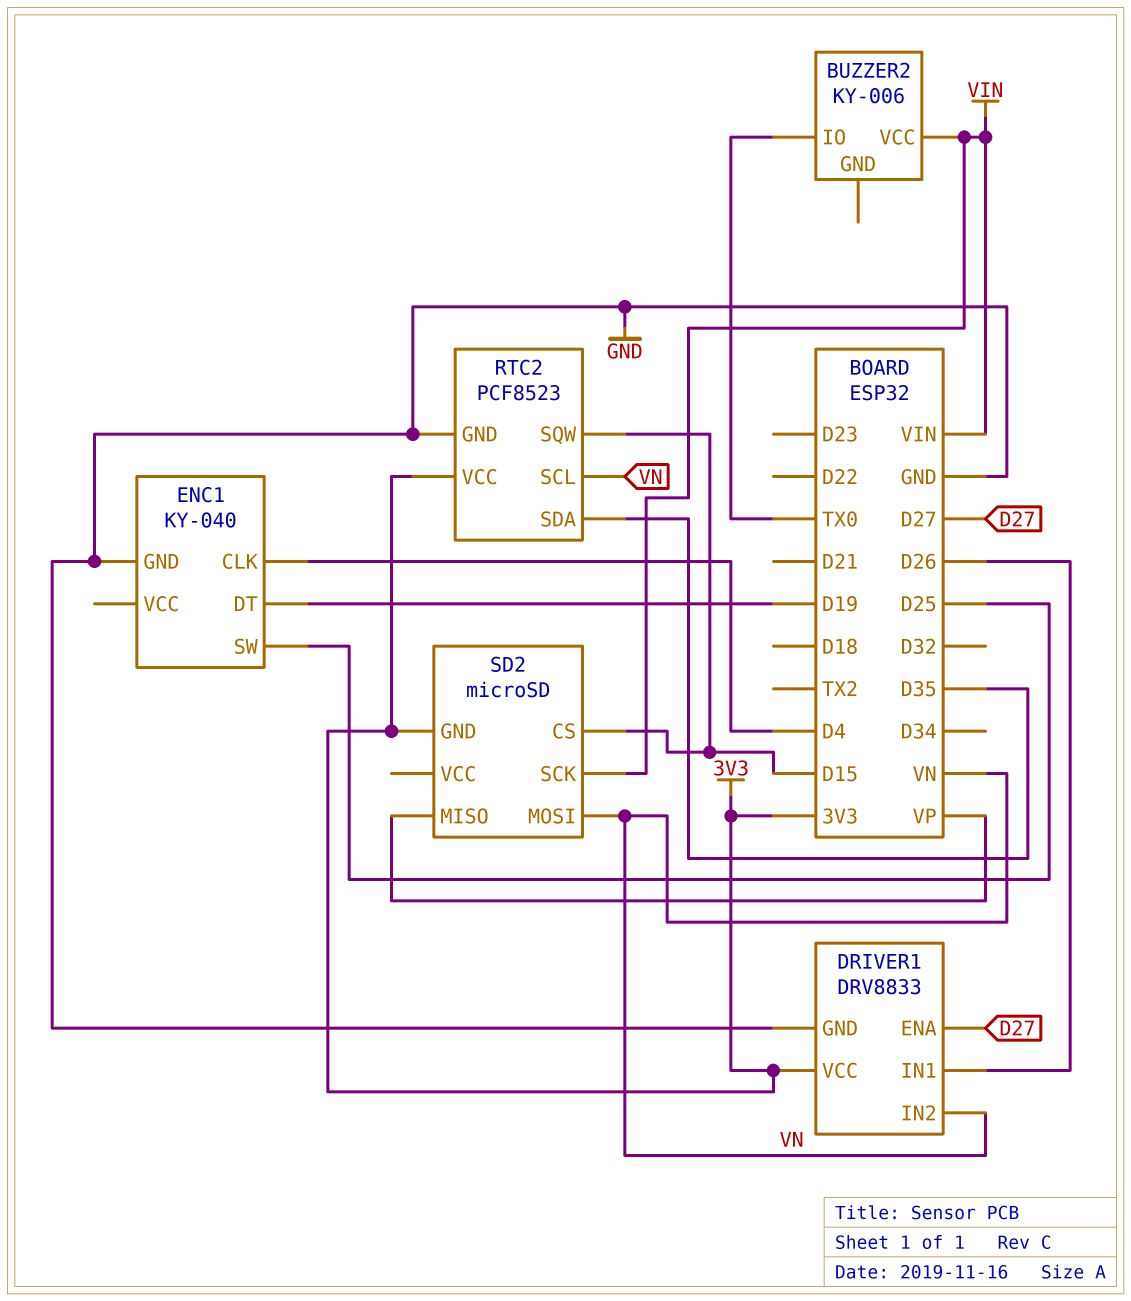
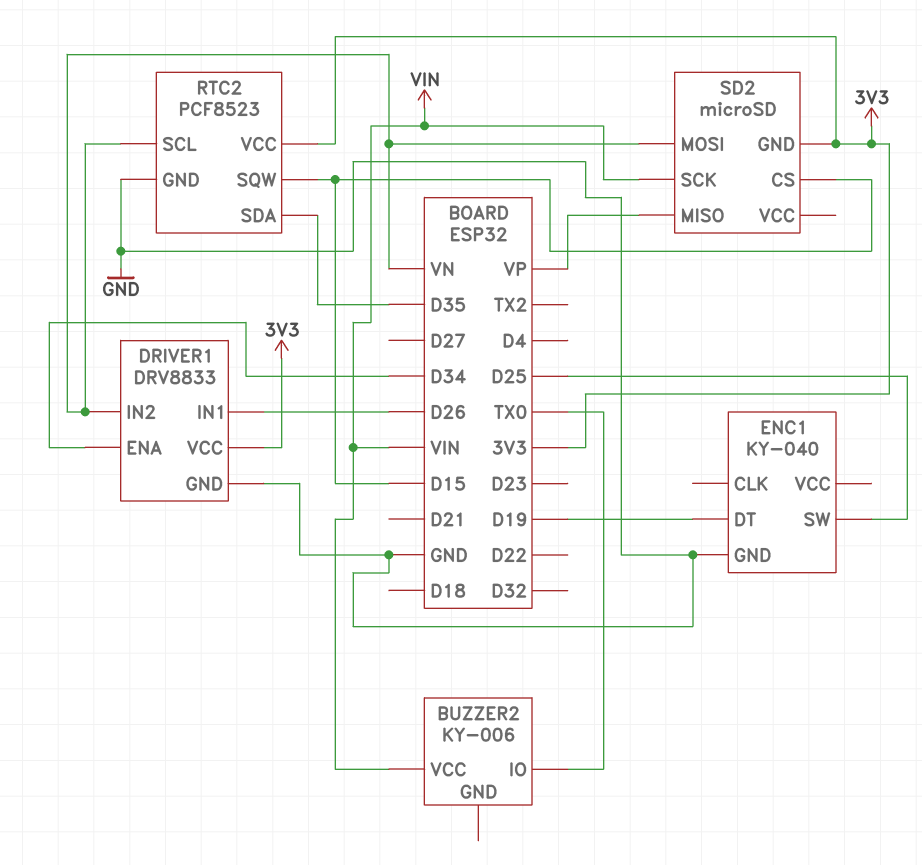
DRIVER1 pin ENA: D27 -> D34
ENC1 pin CLK: D4 -> none

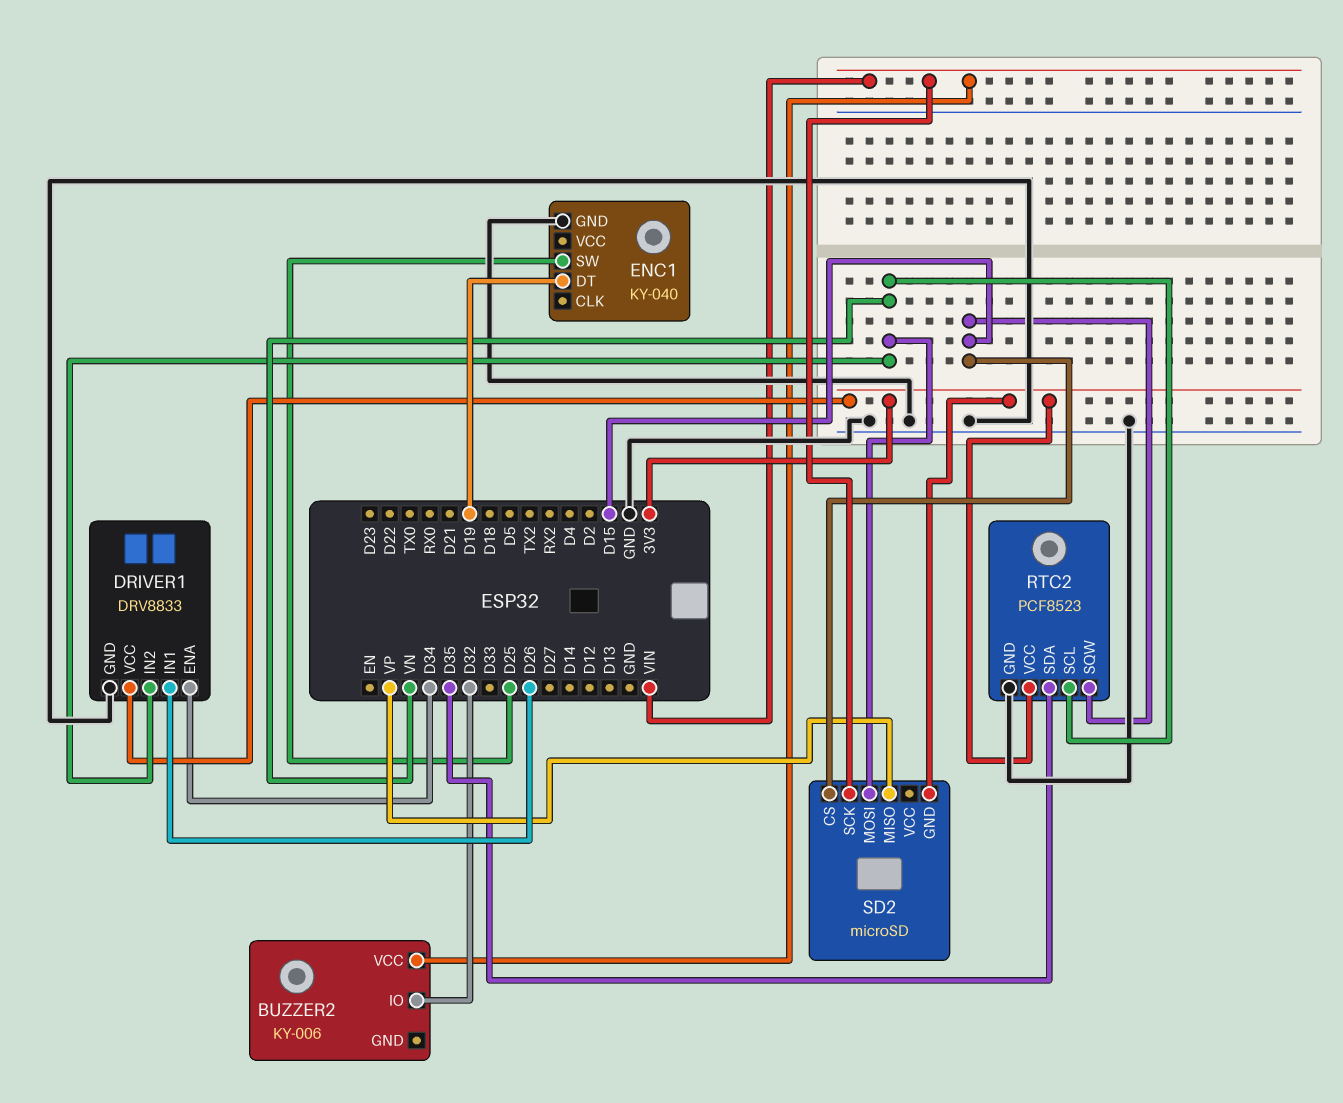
BUZZER2 pin IO: TX0 -> D32

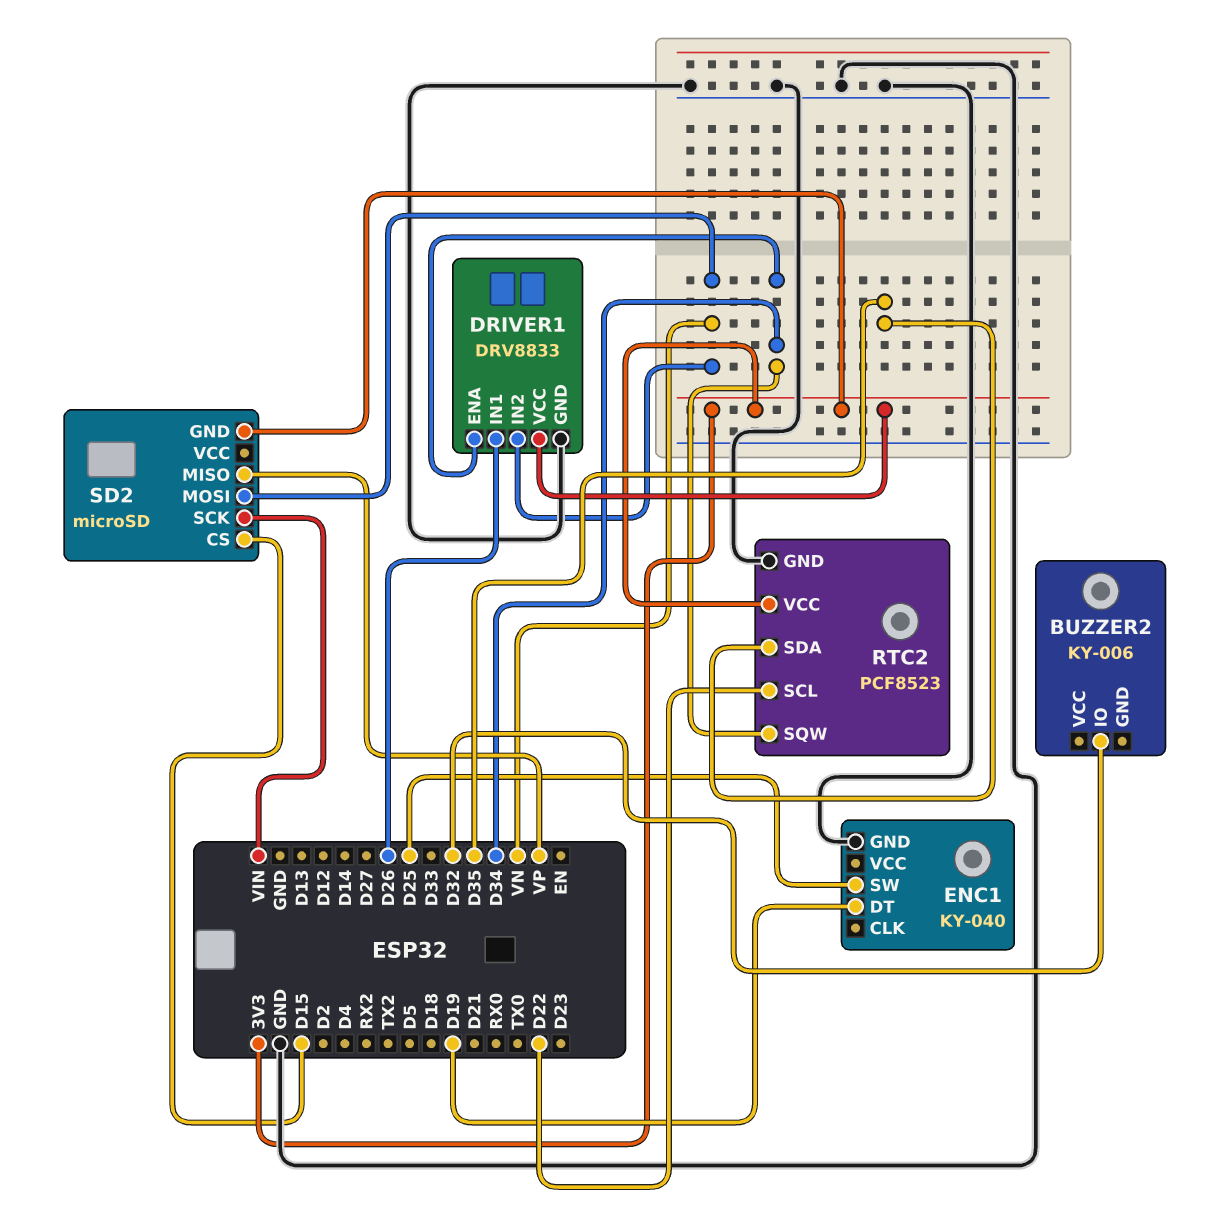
BUZZER2 pin VCC: VIN -> none
RTC2 pin SCL: VN -> D22
RTC2 pin SQW: D15 -> D34

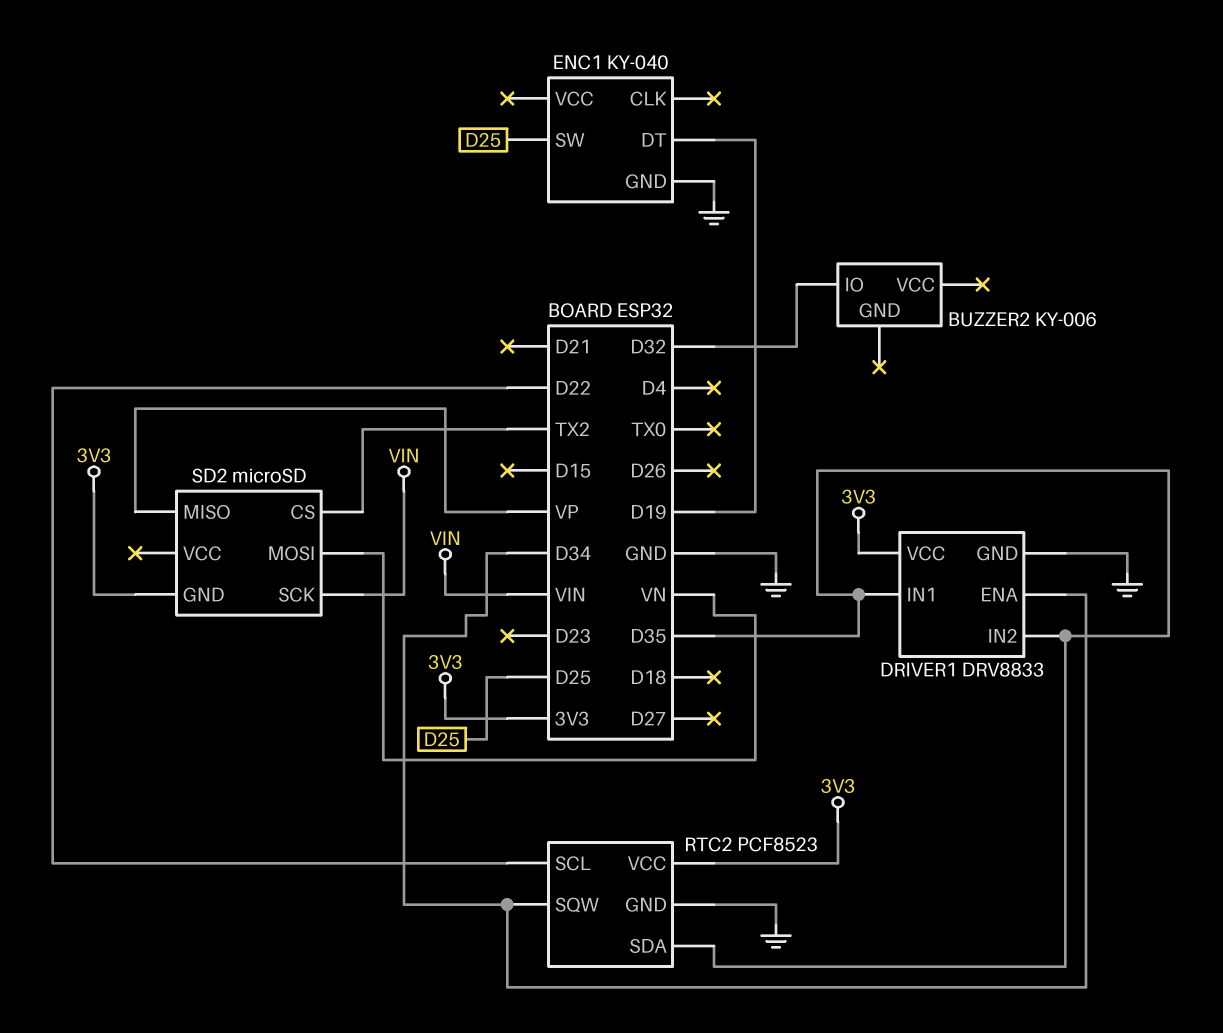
DRIVER1 pin IN1: D26 -> D35
DRIVER1 pin IN2: VN -> D35
SD2 pin CS: D15 -> TX2

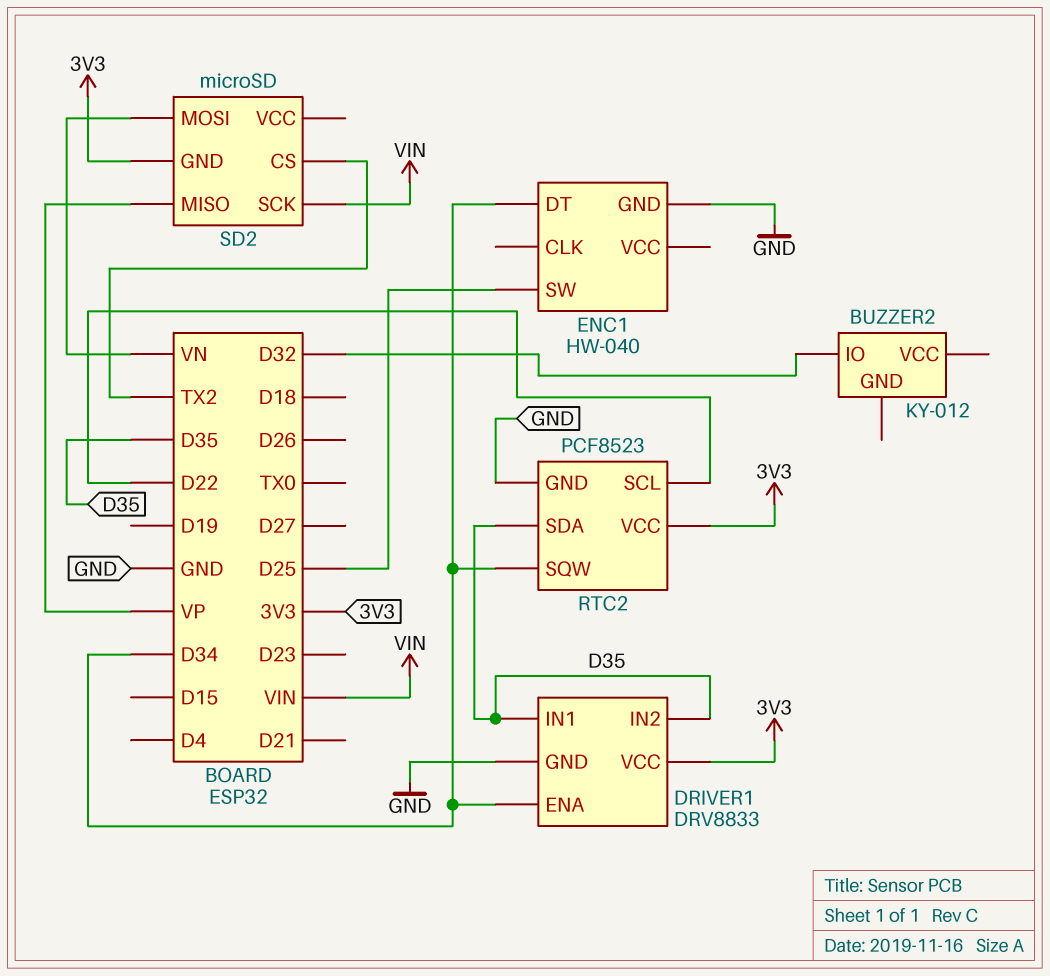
BUZZER2: KY-006 -> KY-012
ENC1: KY-040 -> HW-040
ENC1 pin DT: D19 -> D34

